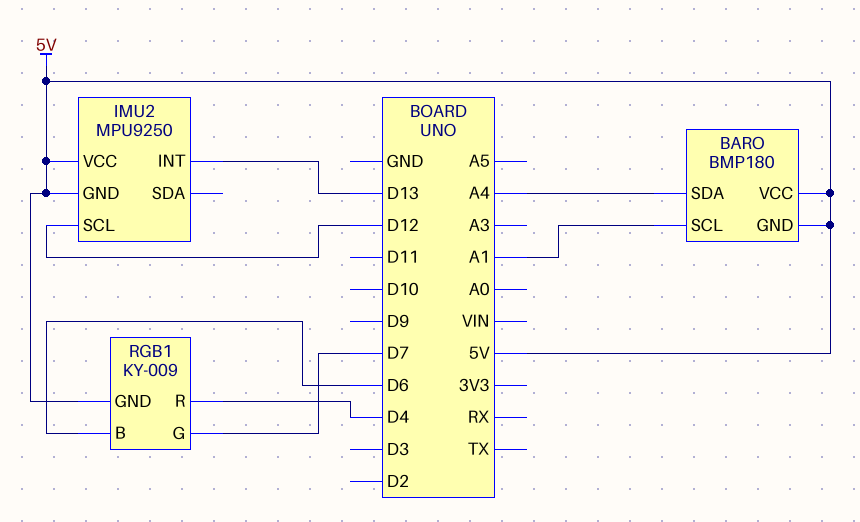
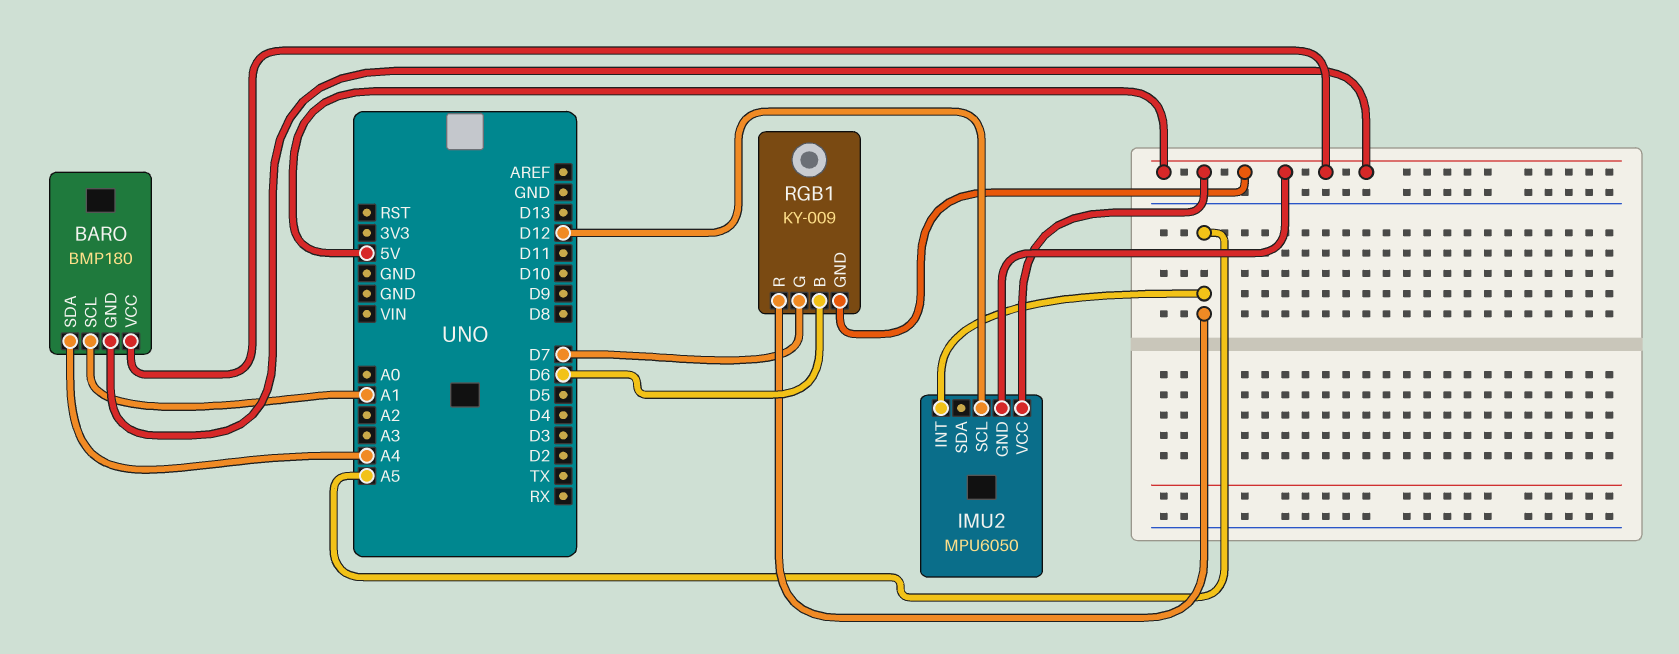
IMU2: MPU9250 -> MPU6050
IMU2 pin INT: D13 -> A5
RGB1 pin R: D4 -> A5

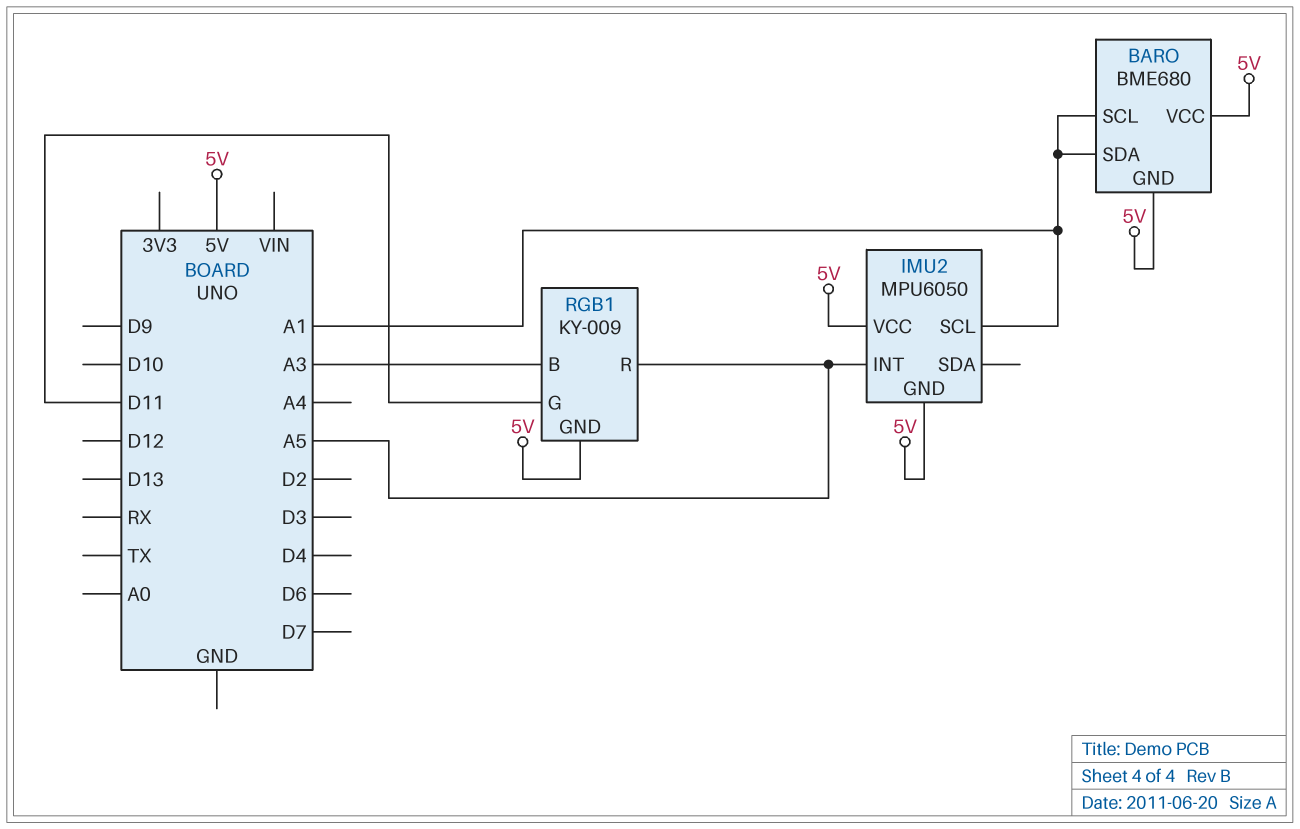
BARO: BMP180 -> BME680
BARO pin SDA: A4 -> A1
IMU2 pin SCL: D12 -> A1
RGB1 pin B: D6 -> A3
RGB1 pin G: D7 -> D11

